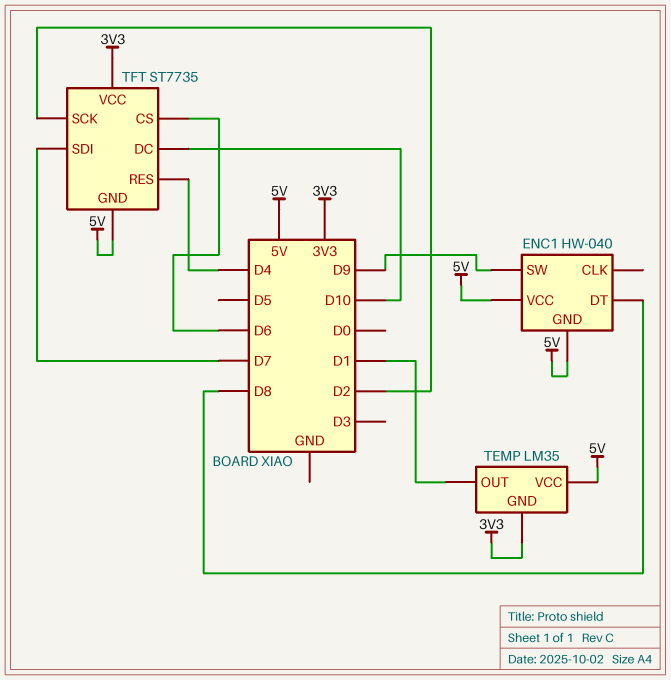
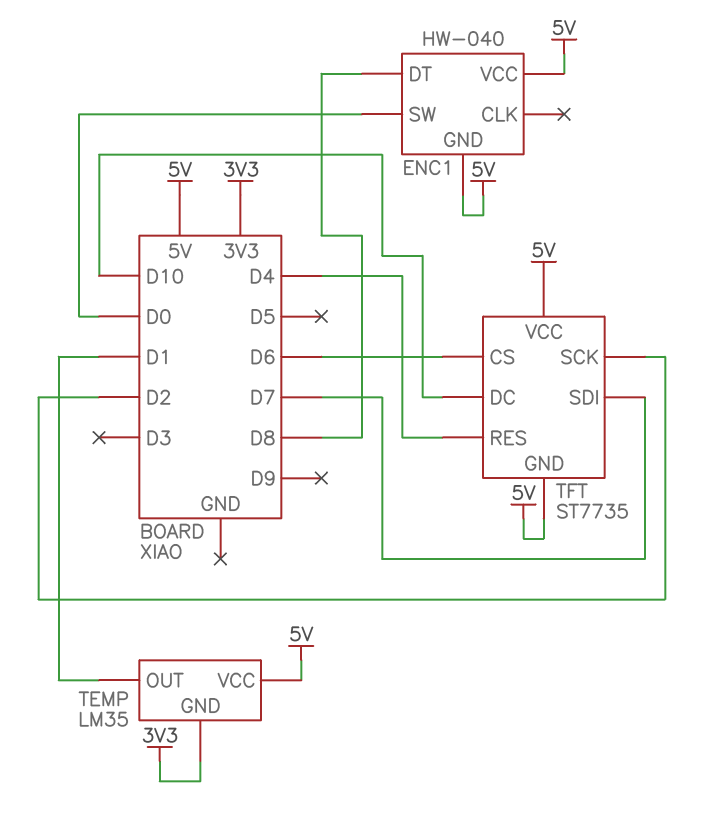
ENC1 pin SW: D9 -> D0
TFT pin VCC: 3V3 -> 5V

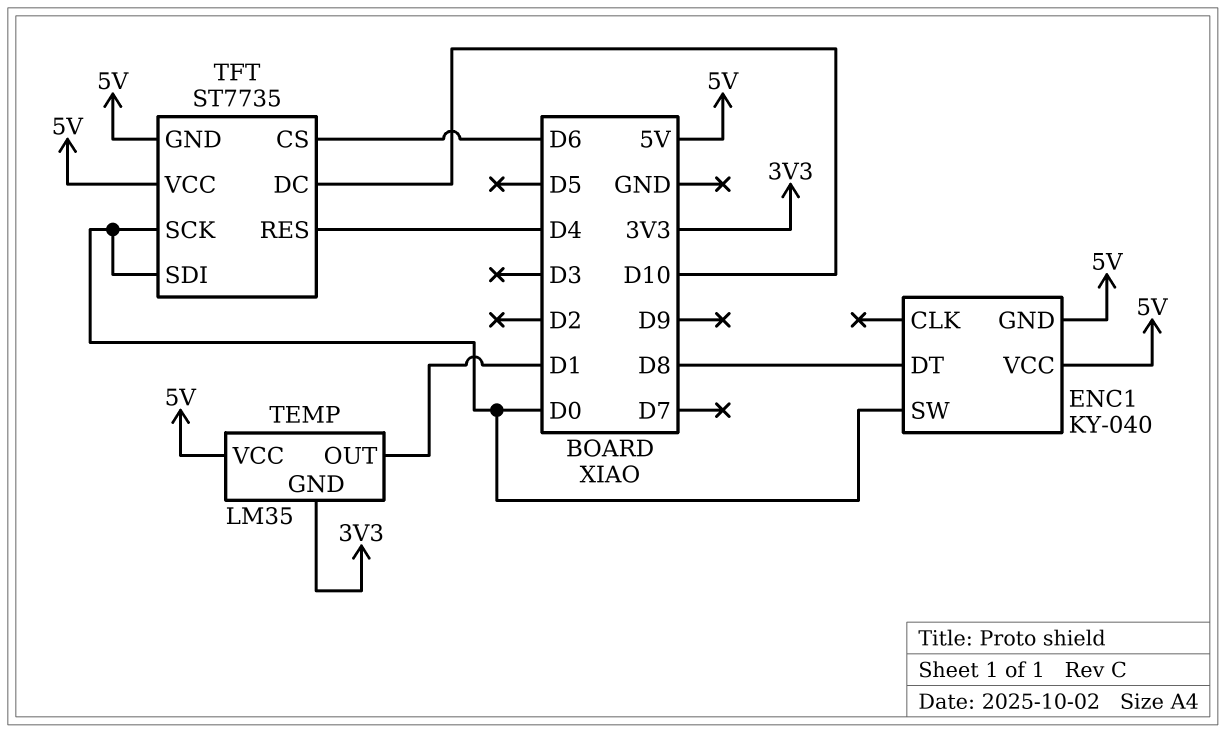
ENC1: HW-040 -> KY-040
TFT pin SCK: D2 -> D0
TFT pin SDI: D7 -> D0

